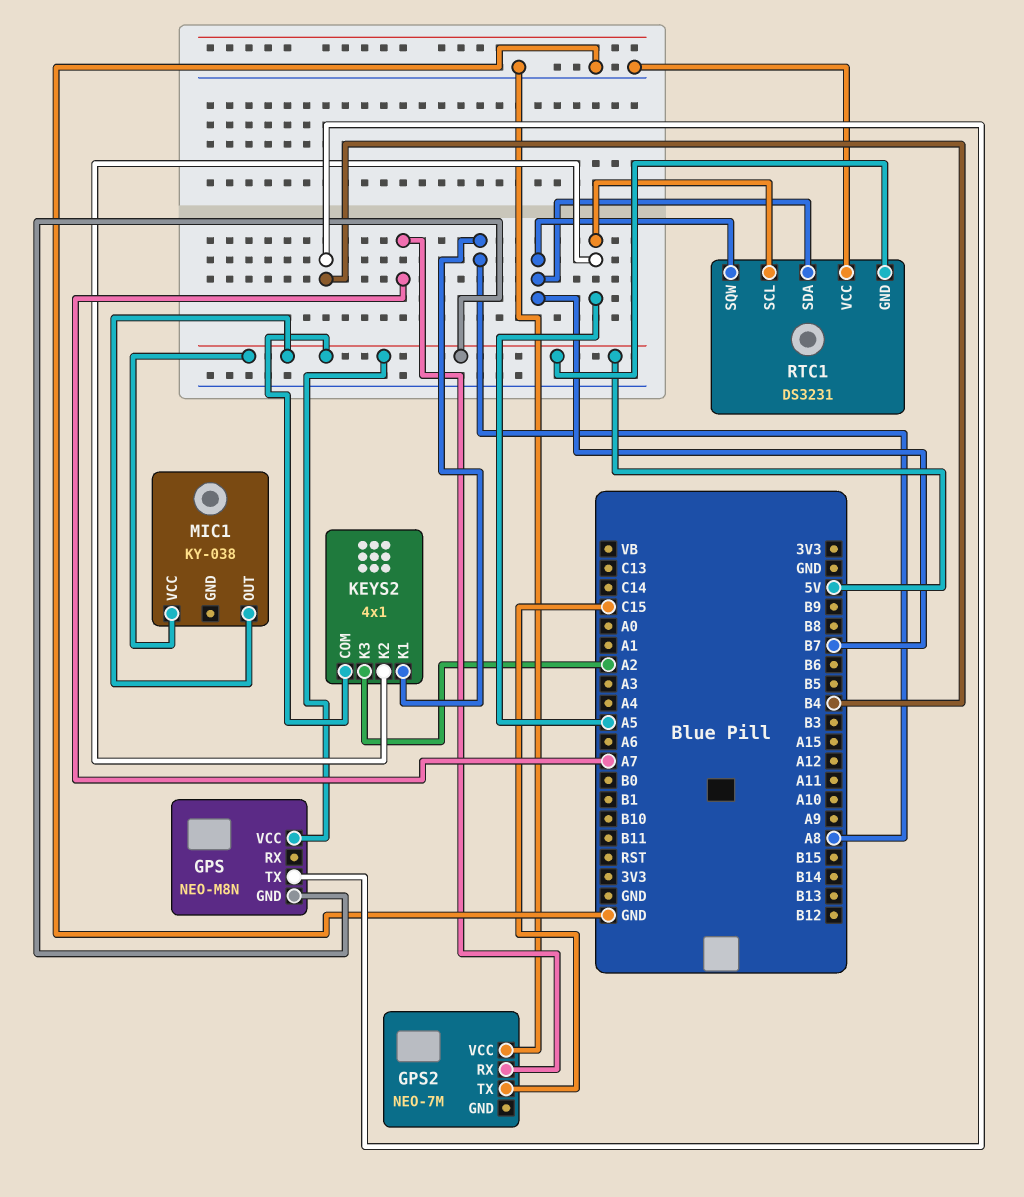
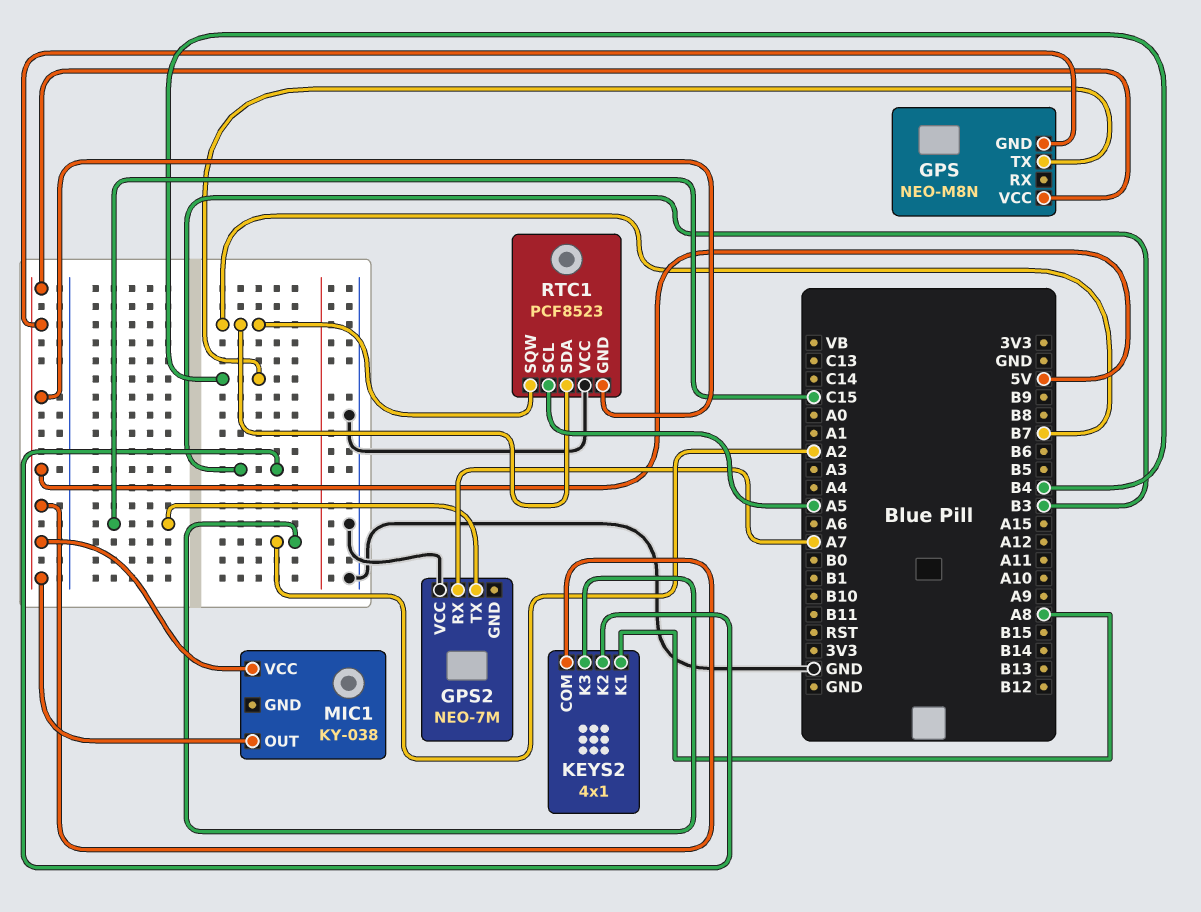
KEYS2 pin K2: A5 -> B3
RTC1: DS3231 -> PCF8523

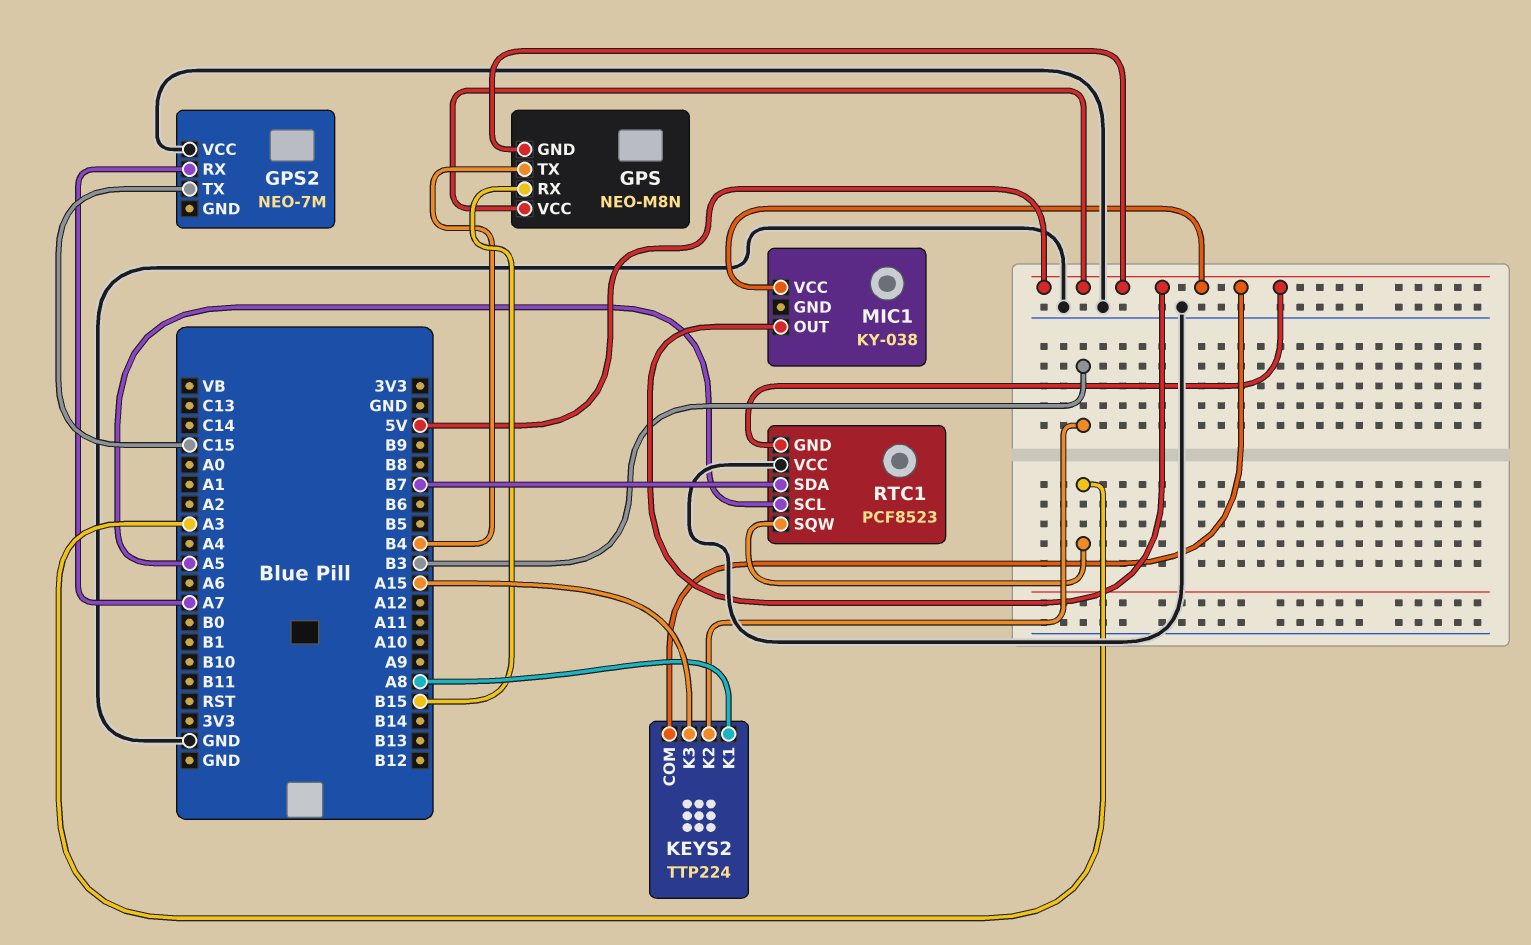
GPS pin RX: none -> B15
KEYS2: 4x1 -> TTP224
KEYS2 pin K3: A2 -> A15
RTC1 pin SQW: B7 -> A3

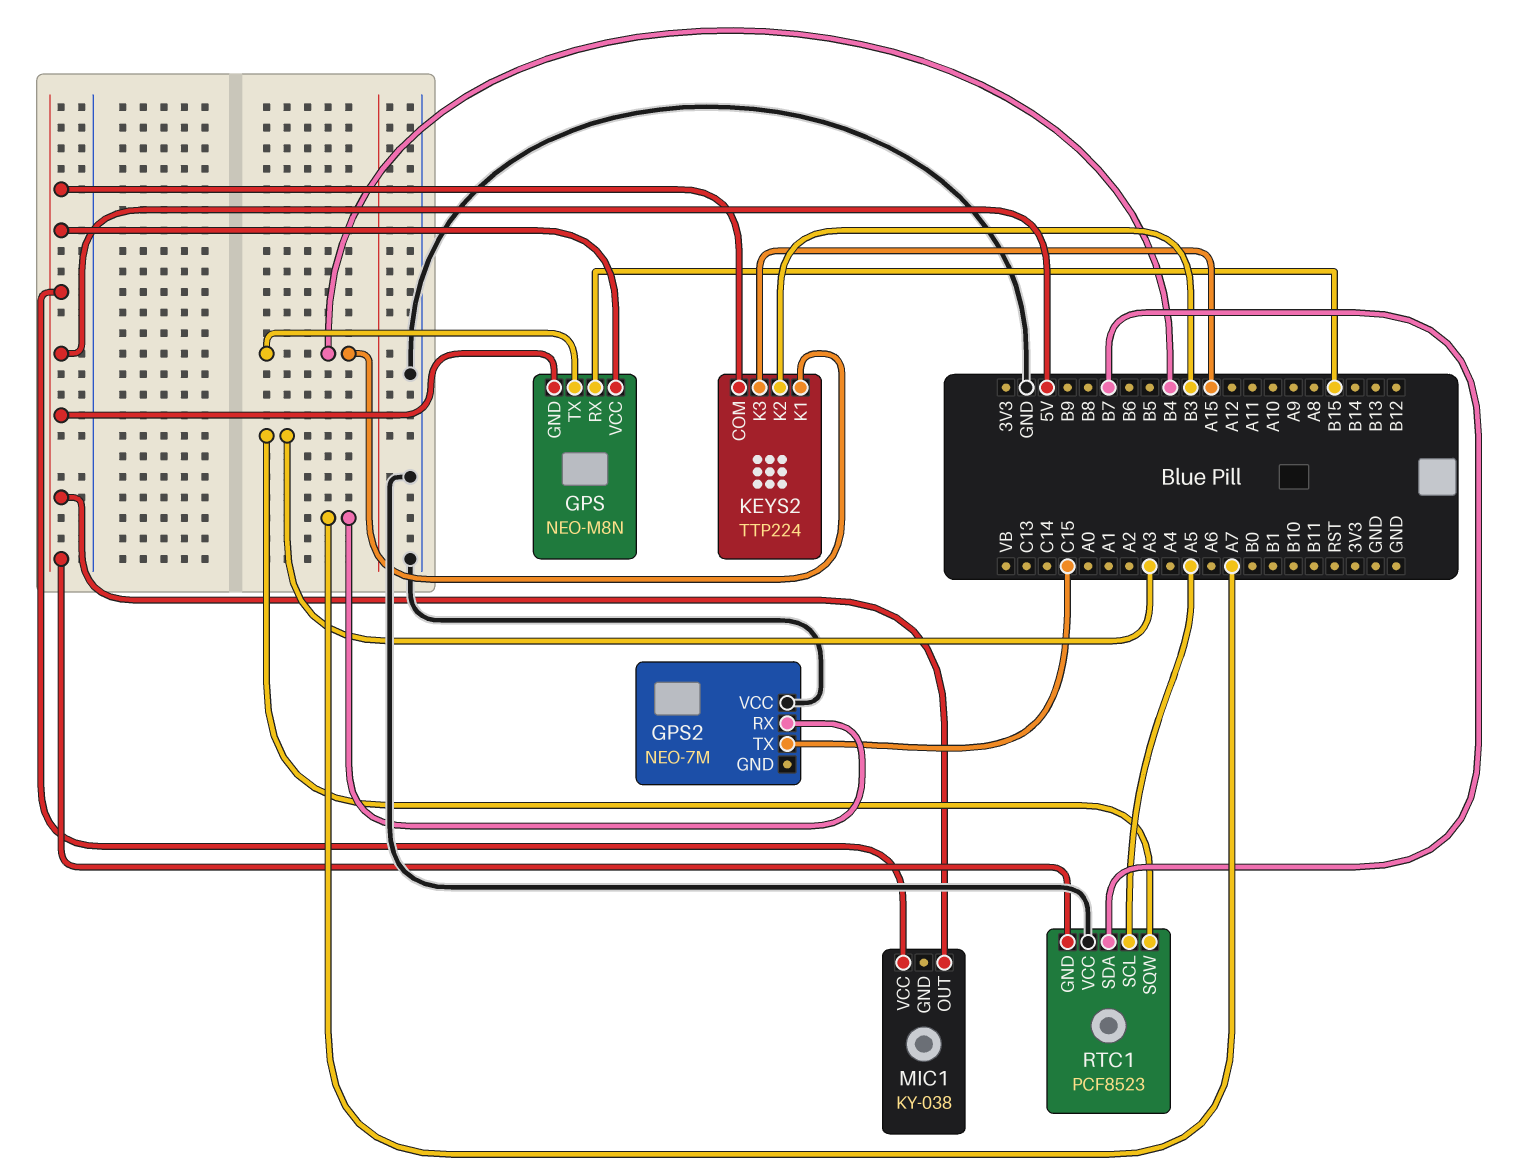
KEYS2 pin K1: A8 -> B4

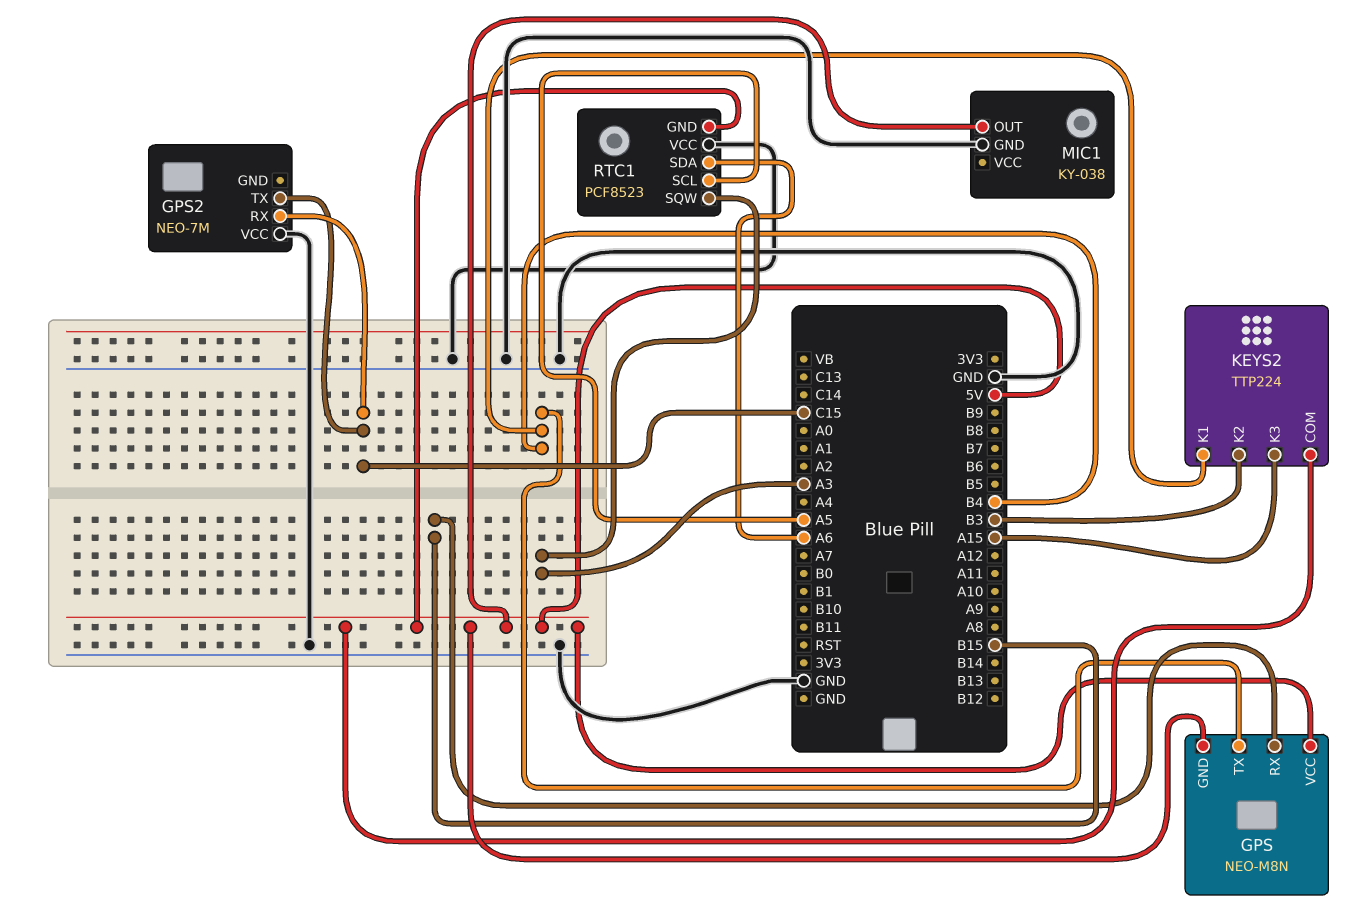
GPS2 pin RX: A7 -> C15
MIC1 pin GND: none -> GND
MIC1 pin VCC: 5V -> none
RTC1 pin SDA: B7 -> A6

